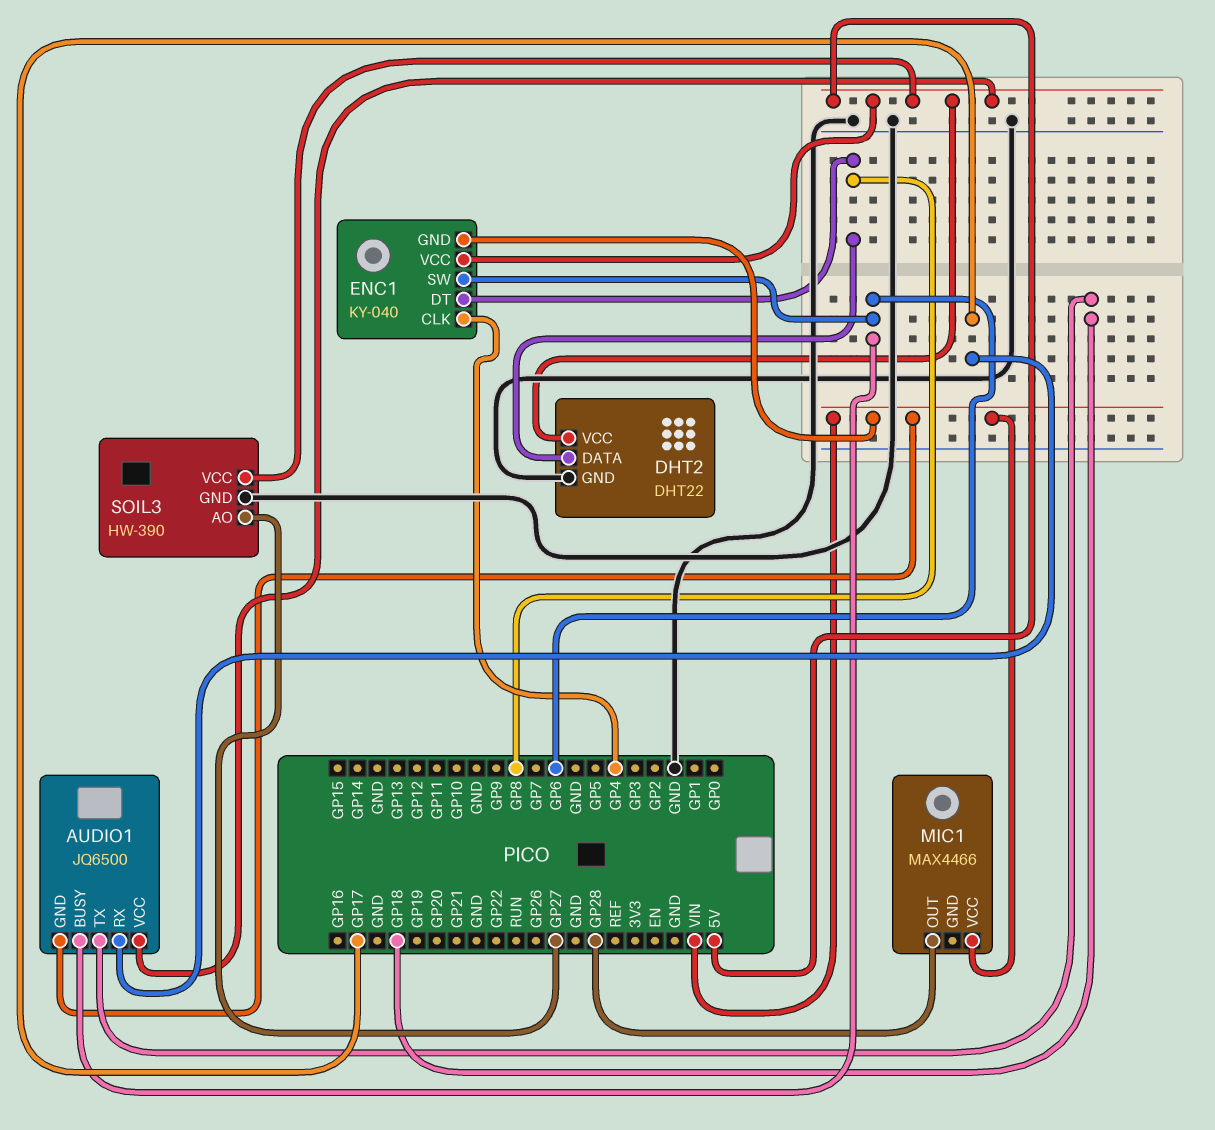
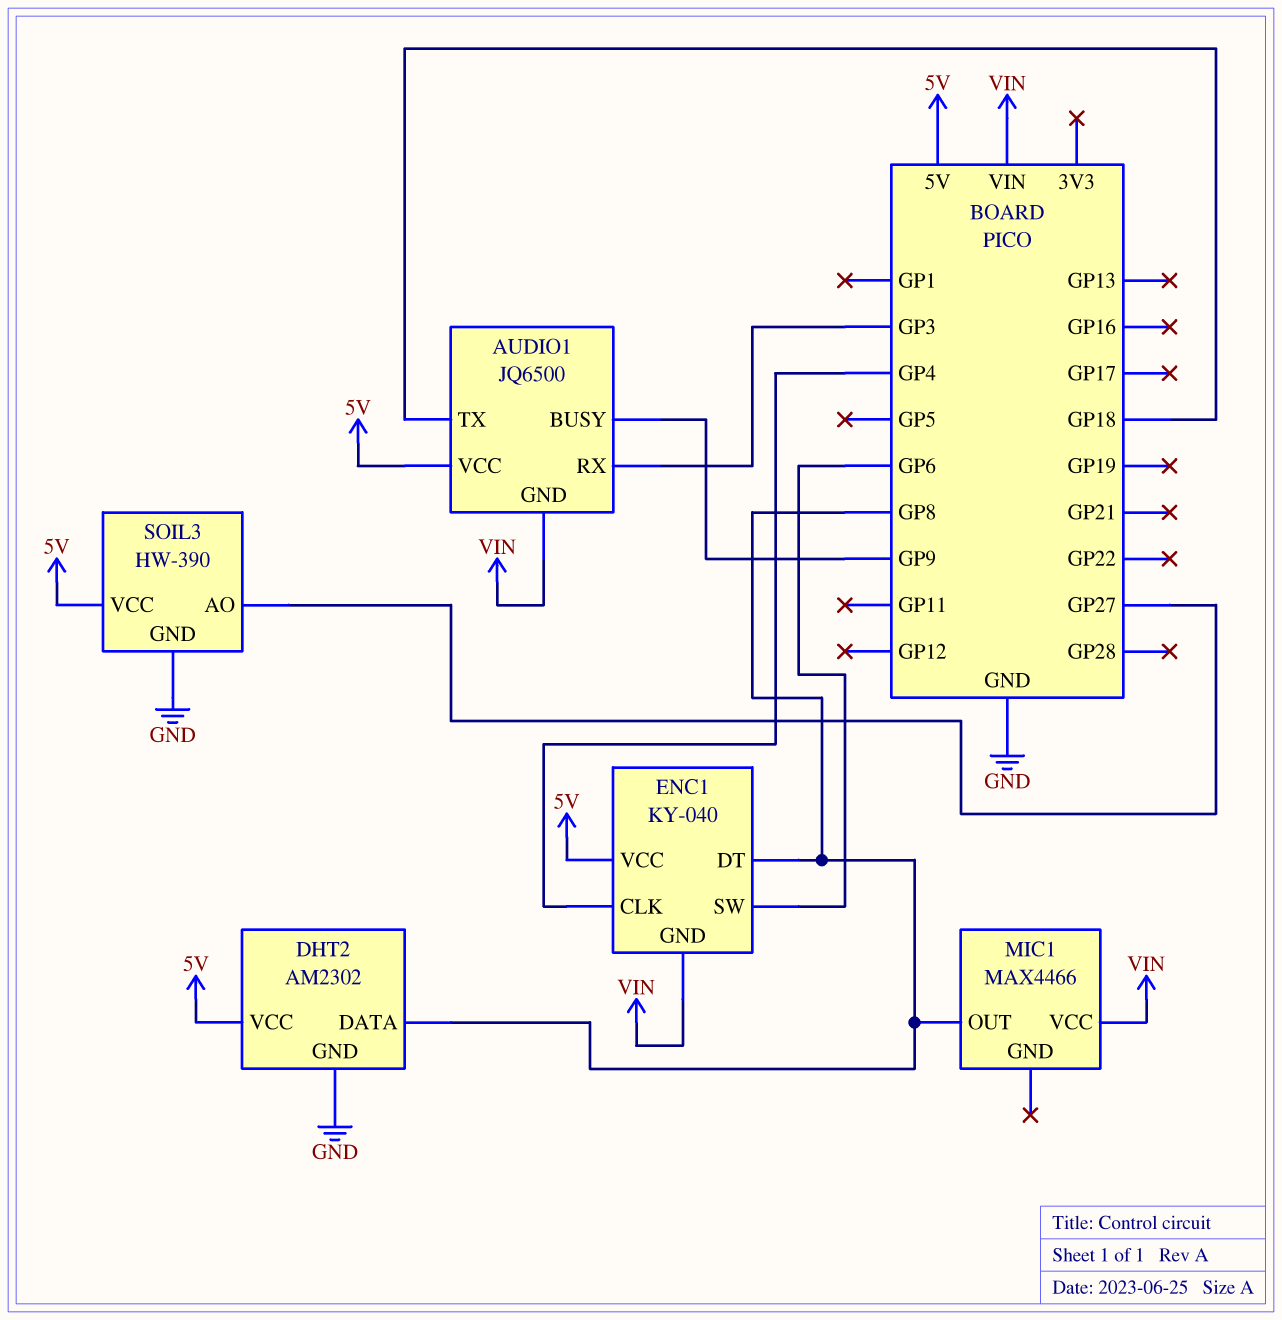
AUDIO1 pin BUSY: GP6 -> GP9
AUDIO1 pin RX: GP17 -> GP3
DHT2: DHT22 -> AM2302
MIC1 pin OUT: GP28 -> GP8

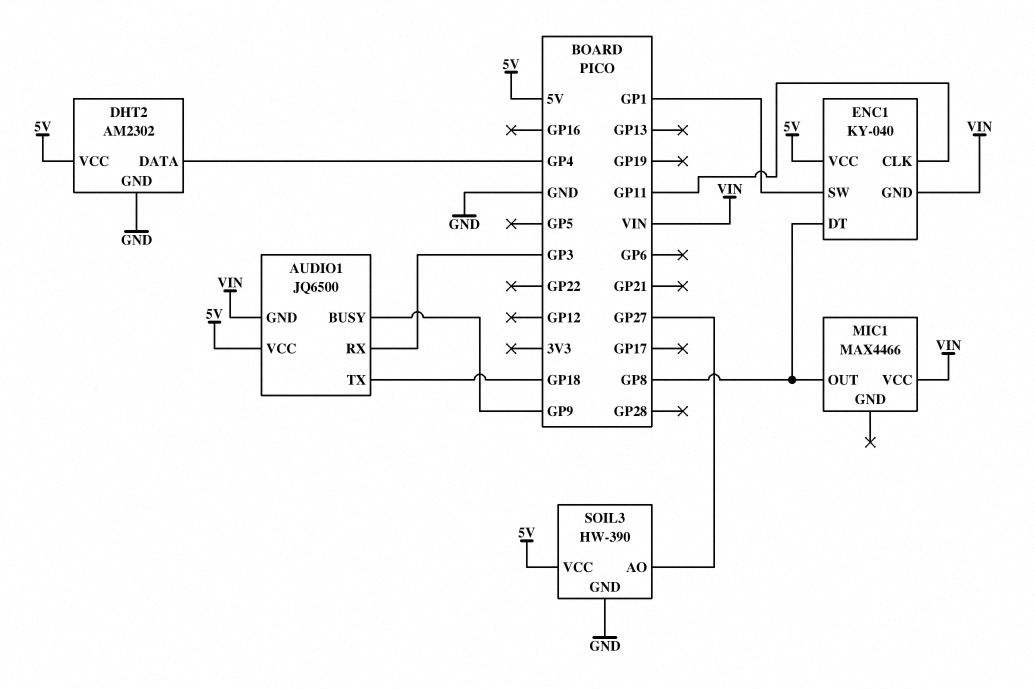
DHT2 pin DATA: GP8 -> GP4
ENC1 pin CLK: GP4 -> GP11
ENC1 pin SW: GP6 -> GP1

